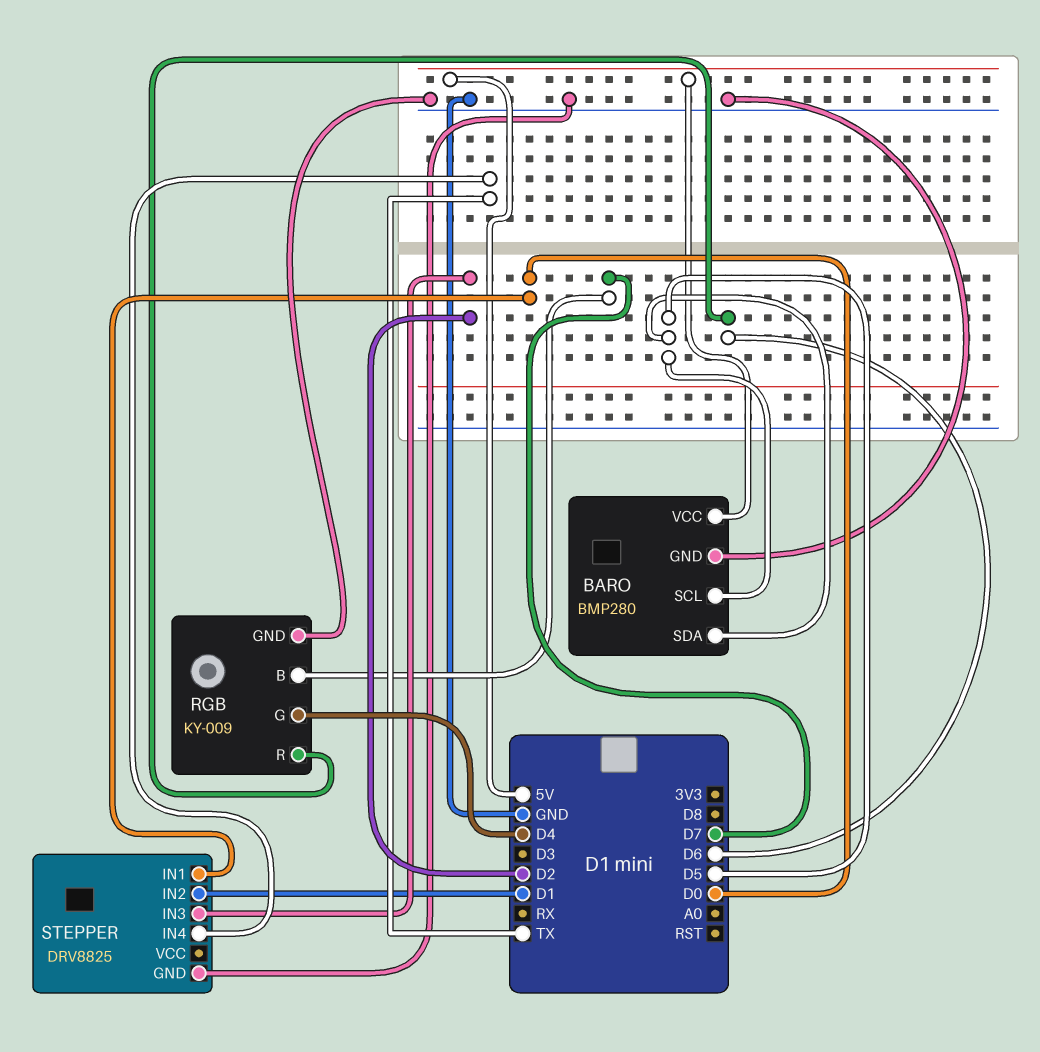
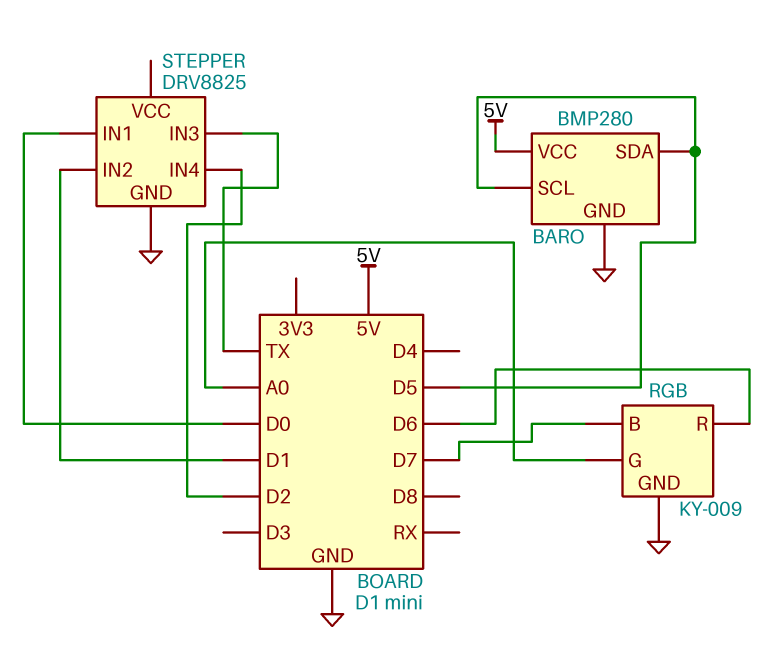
RGB pin G: D4 -> A0
STEPPER pin IN3: D2 -> TX
STEPPER pin IN4: TX -> D2

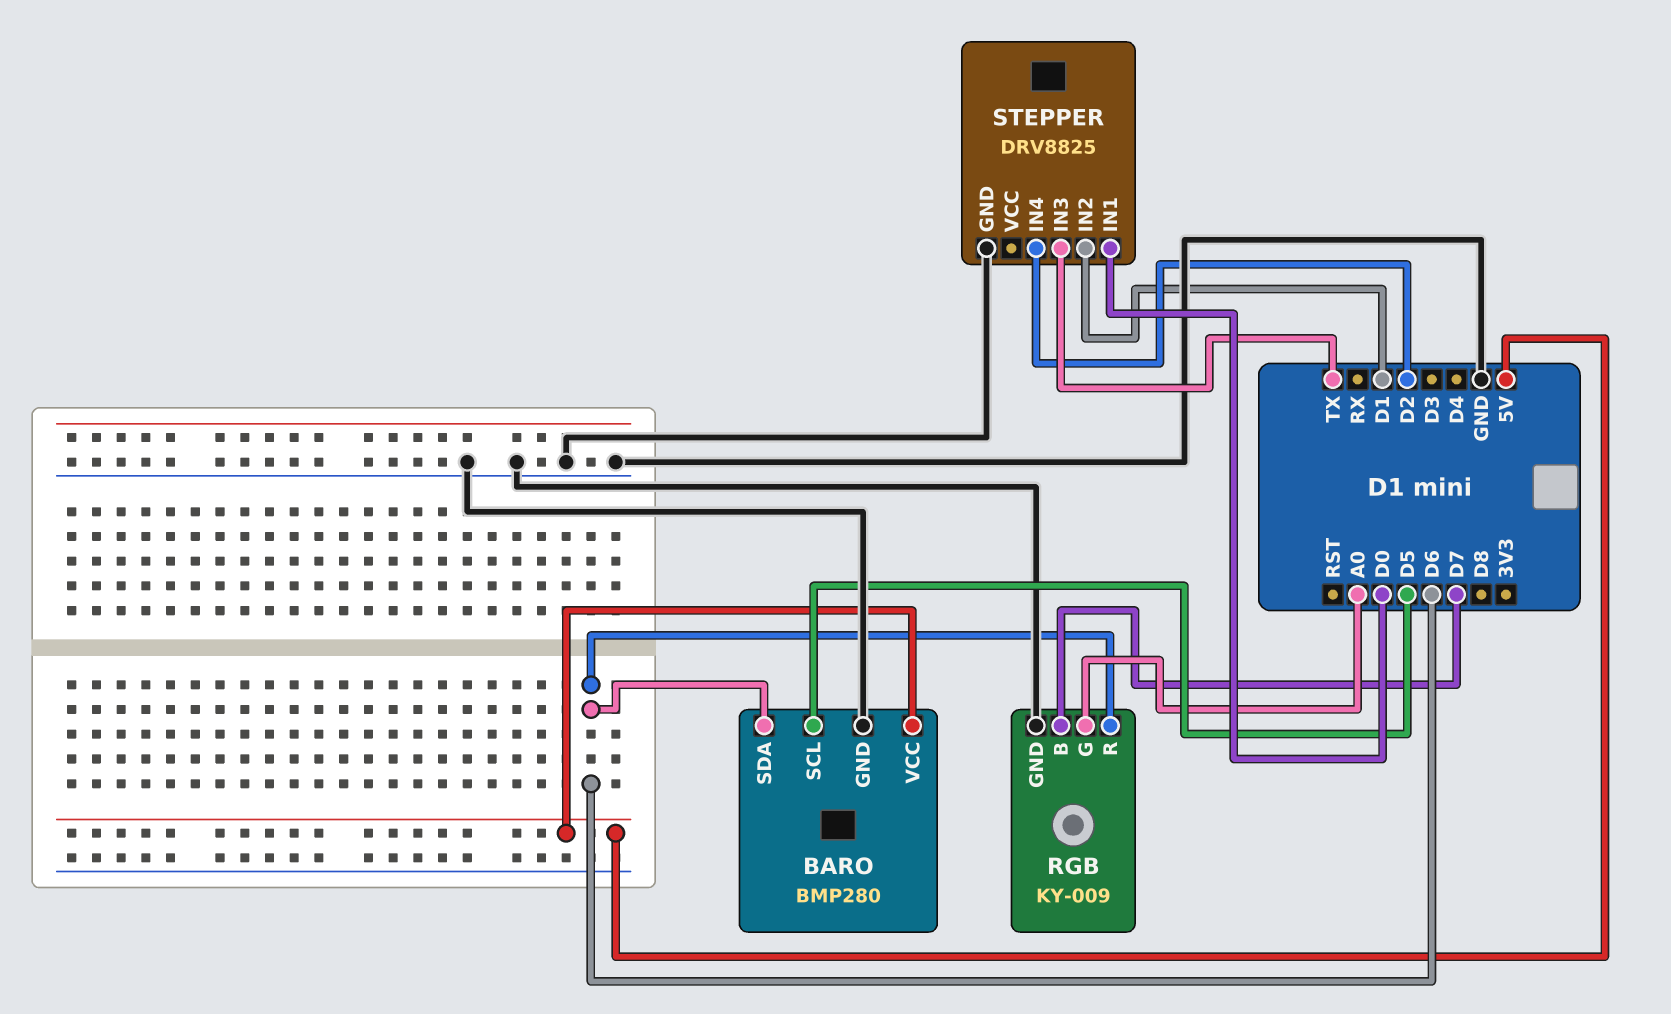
BARO pin SDA: D5 -> D6

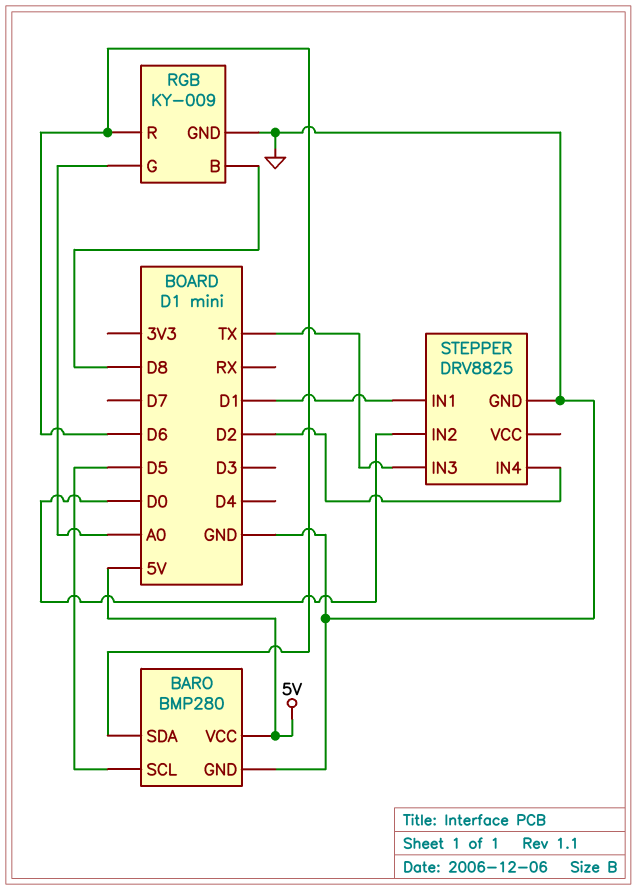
RGB pin B: D7 -> D8
STEPPER pin IN1: D0 -> D1
STEPPER pin IN2: D1 -> D0

